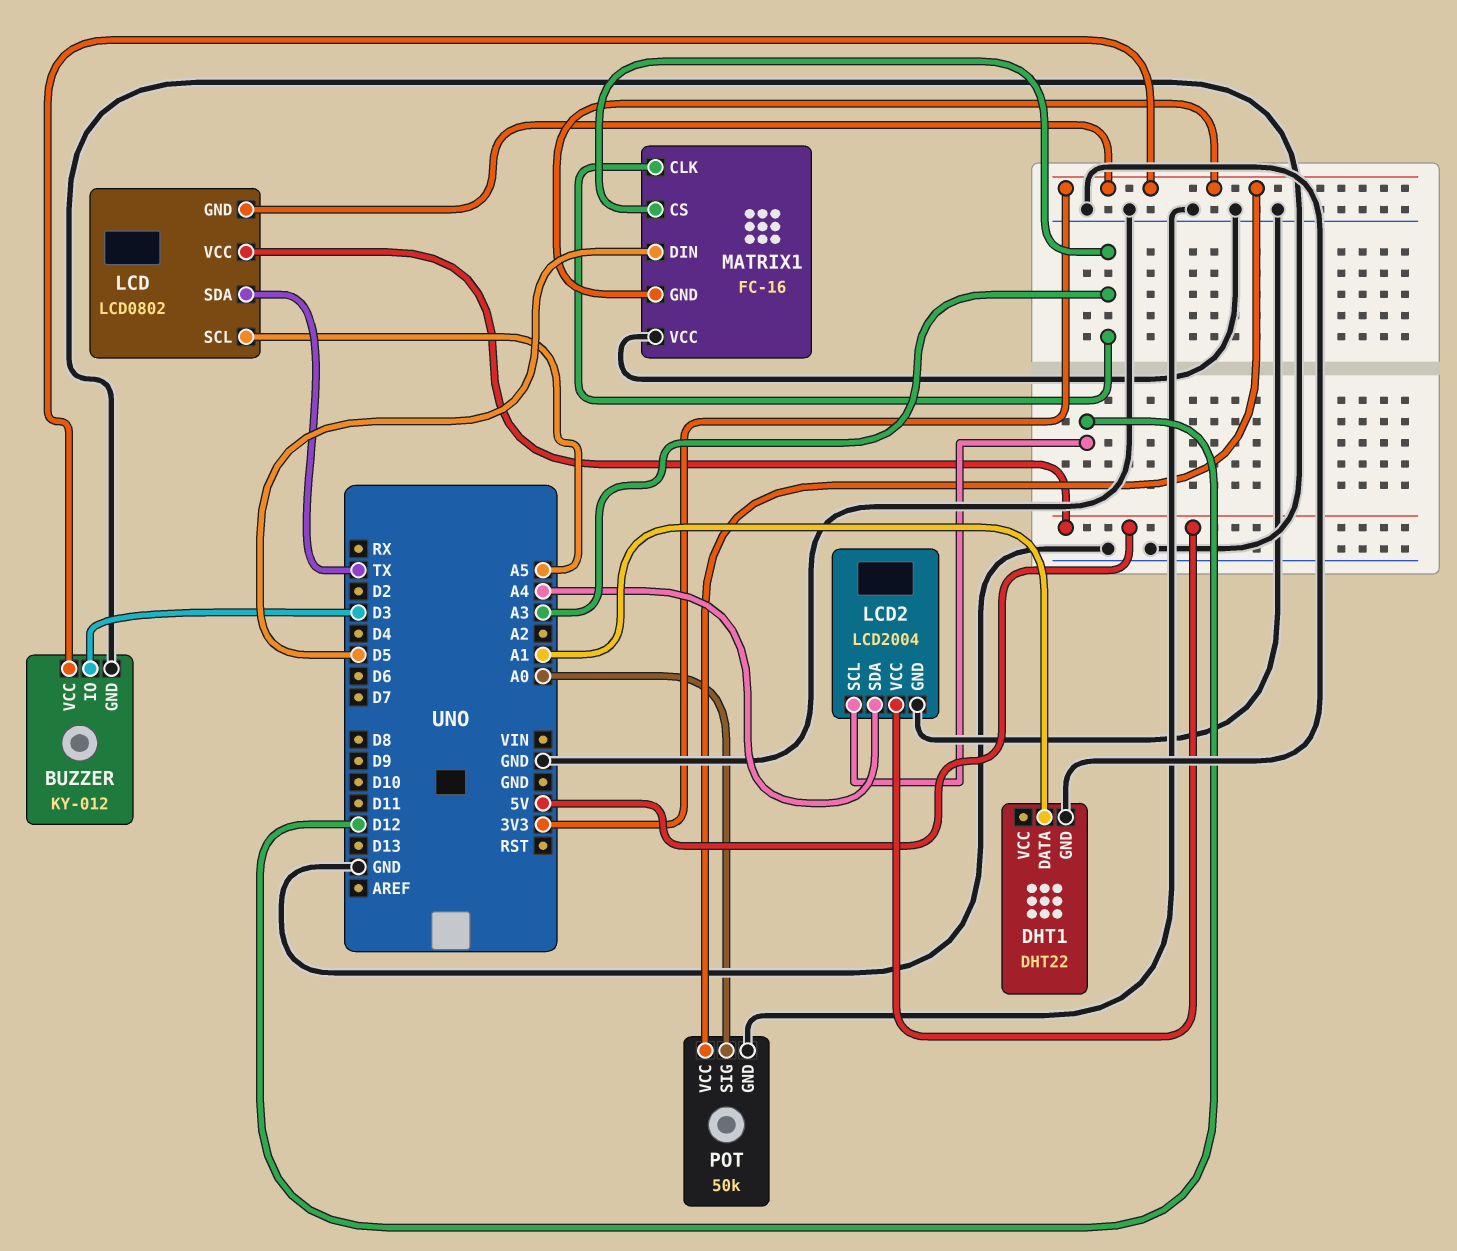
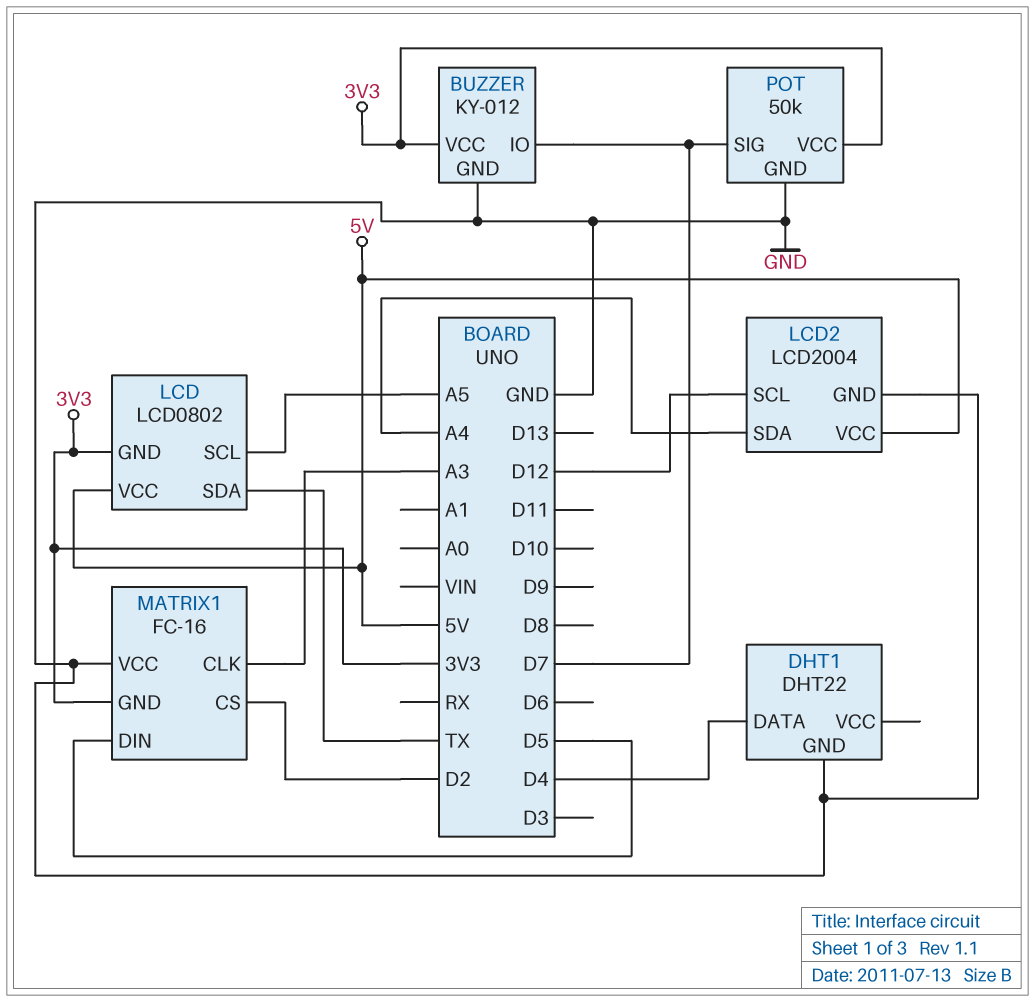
BUZZER pin IO: D3 -> D7
DHT1 pin DATA: A1 -> D4
MATRIX1 pin CS: A3 -> D2
POT pin SIG: A0 -> D7

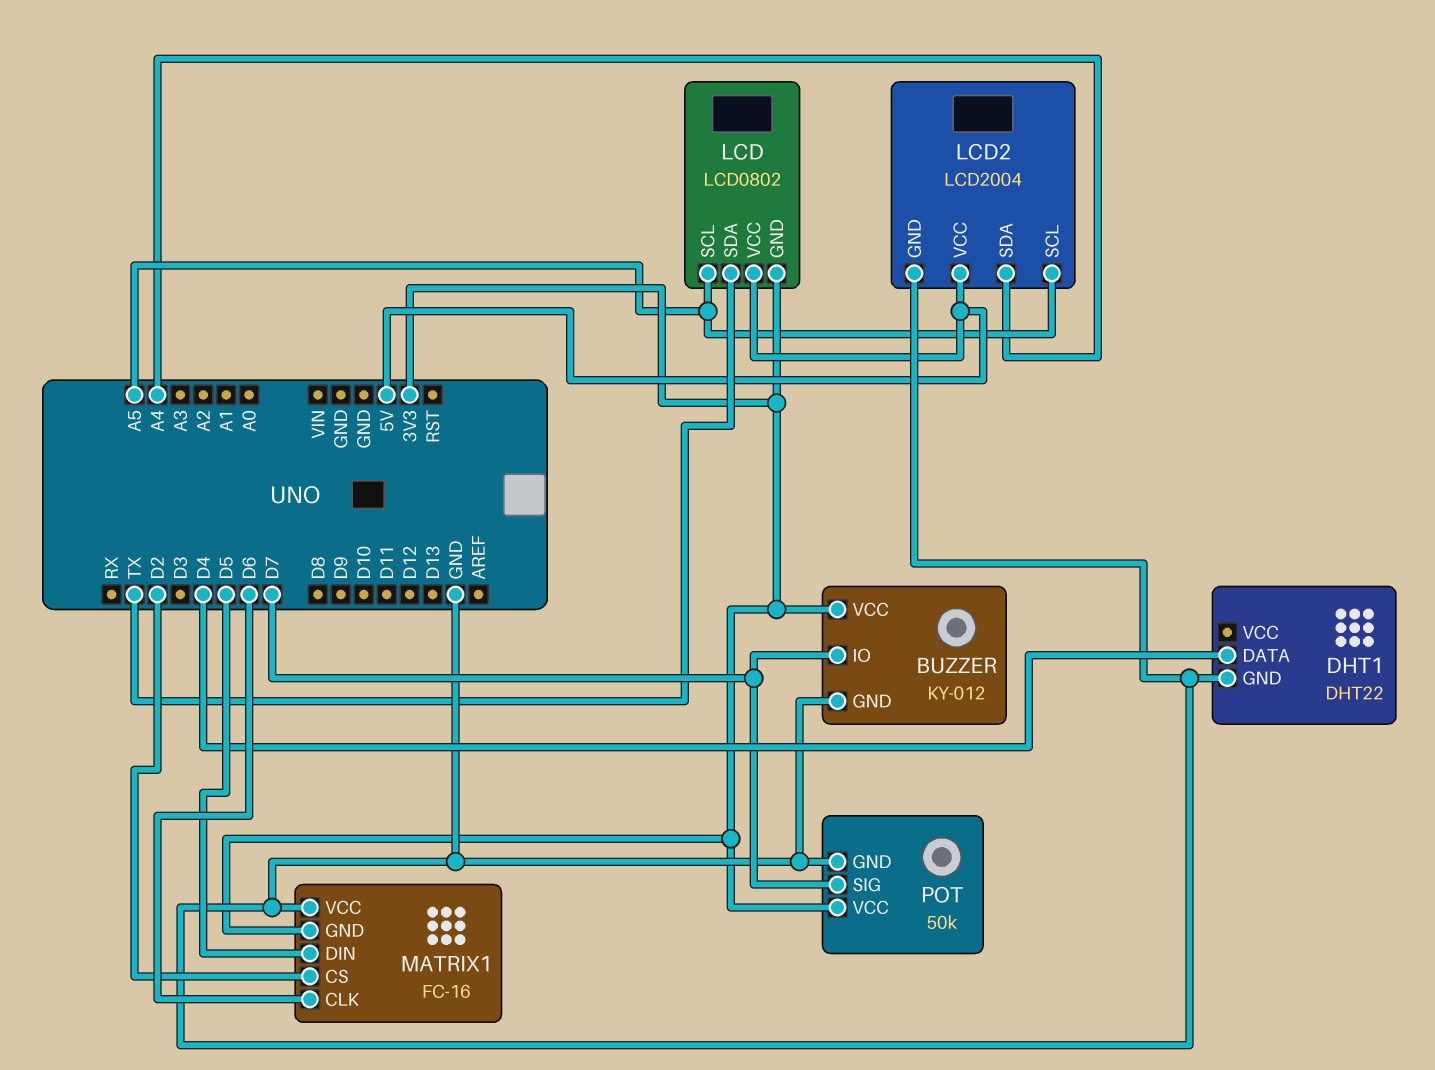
LCD2 pin SCL: D12 -> A5
MATRIX1 pin CLK: A3 -> D6

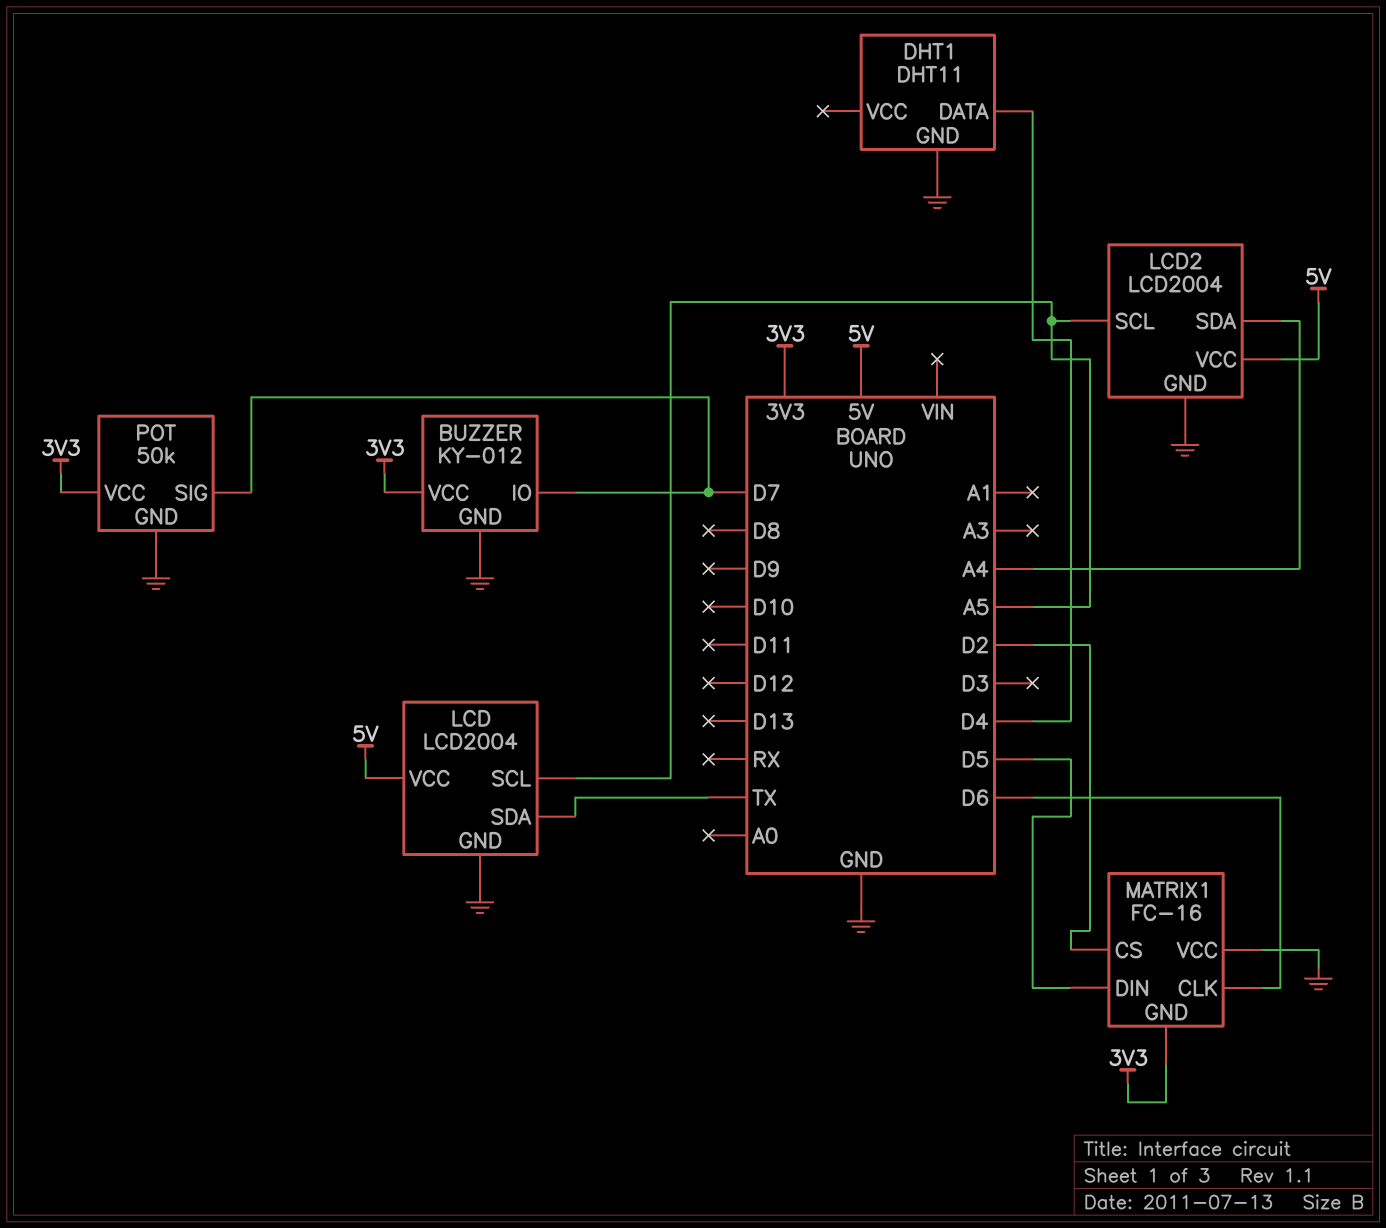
DHT1: DHT22 -> DHT11
LCD: LCD0802 -> LCD2004
LCD pin GND: 3V3 -> GND

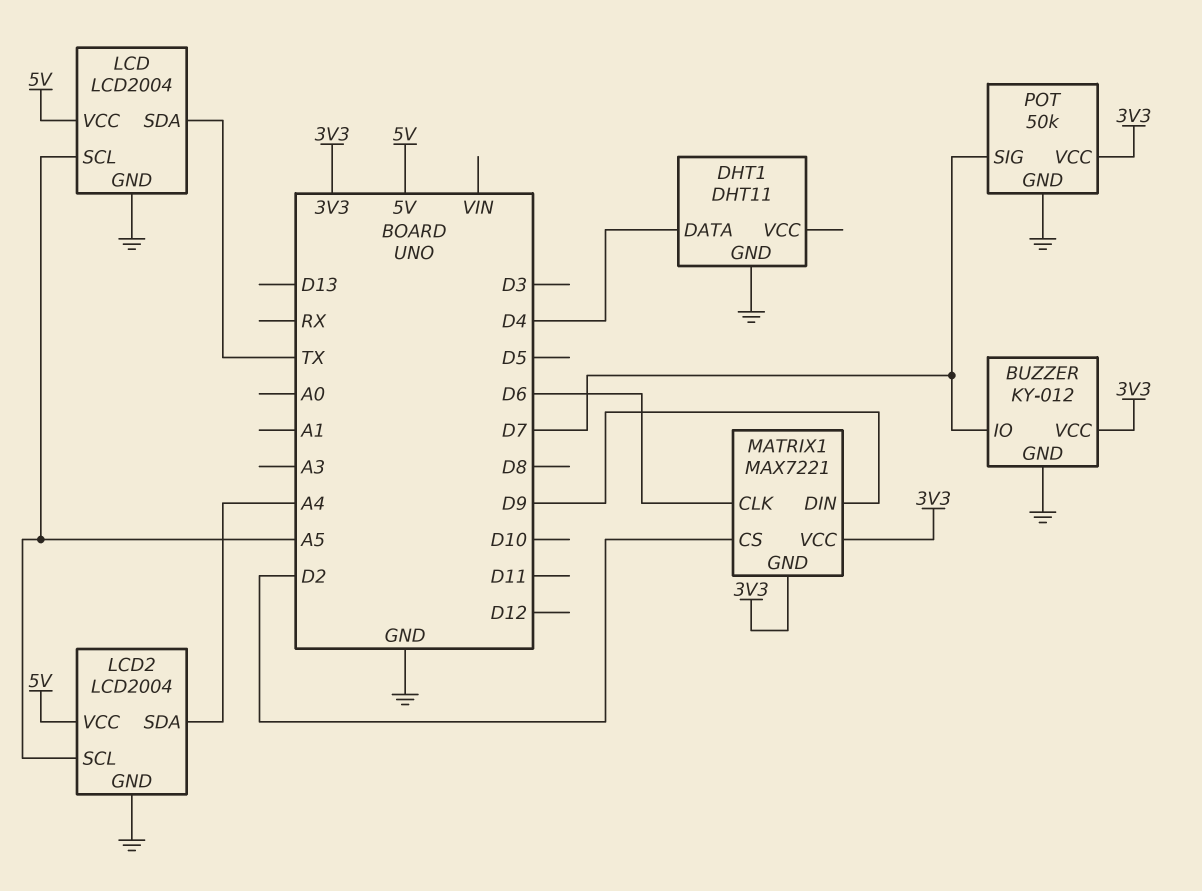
MATRIX1: FC-16 -> MAX7221
MATRIX1 pin DIN: D5 -> D9
MATRIX1 pin VCC: GND -> 3V3

